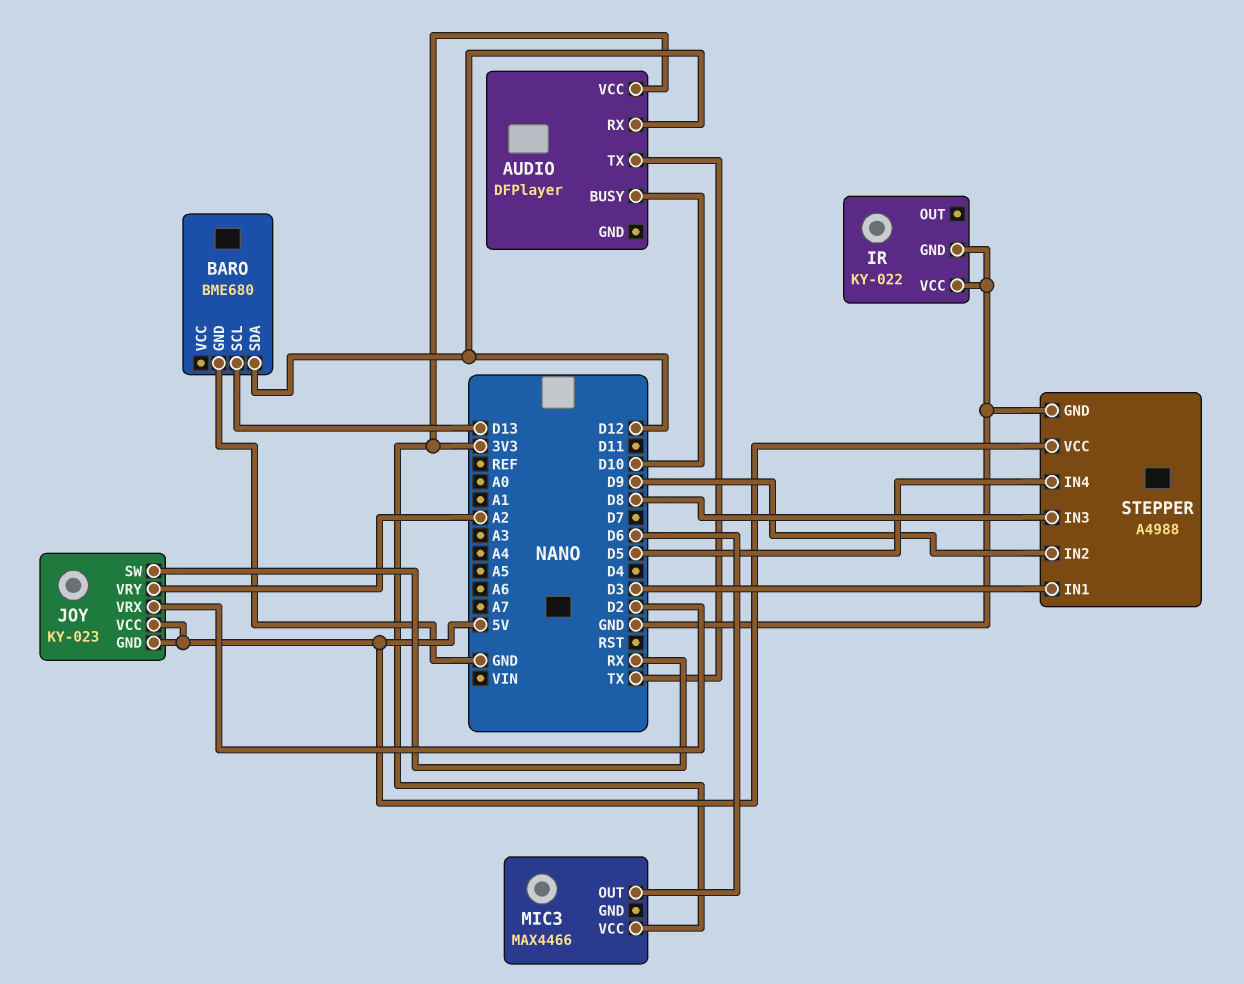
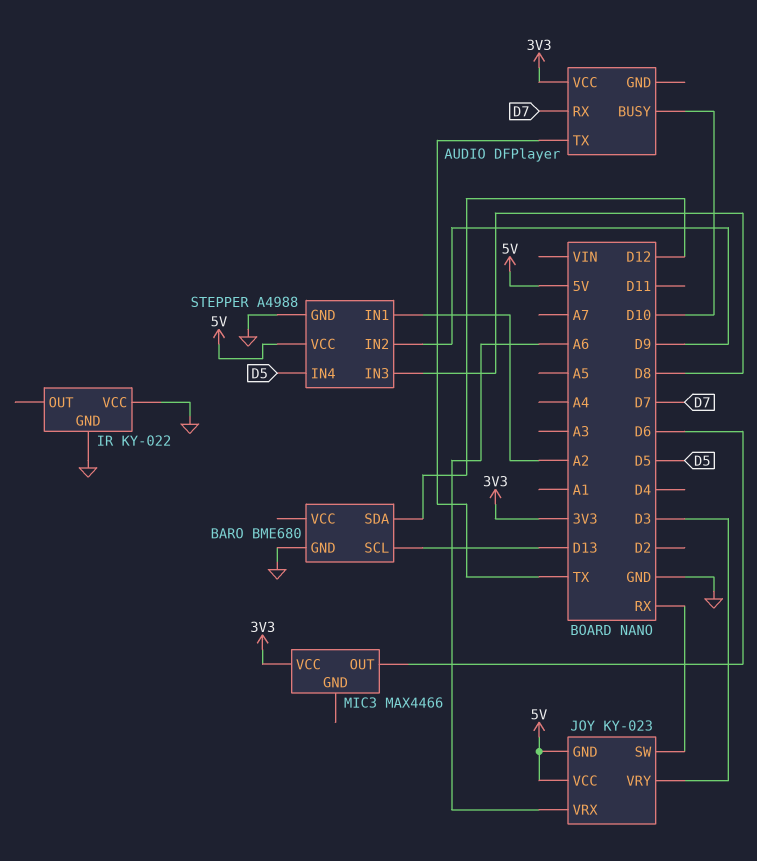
AUDIO pin RX: D12 -> D7
JOY pin VRX: D2 -> A6
JOY pin VRY: A2 -> D3
STEPPER pin IN1: D3 -> A2

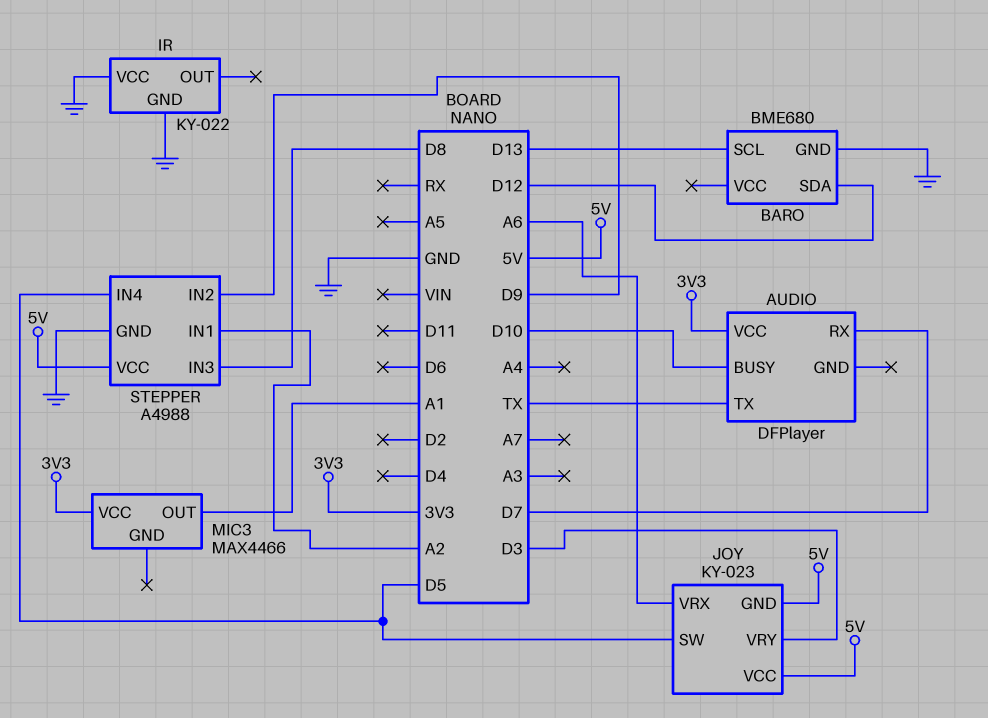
JOY pin SW: RX -> D5
MIC3 pin OUT: D6 -> A1

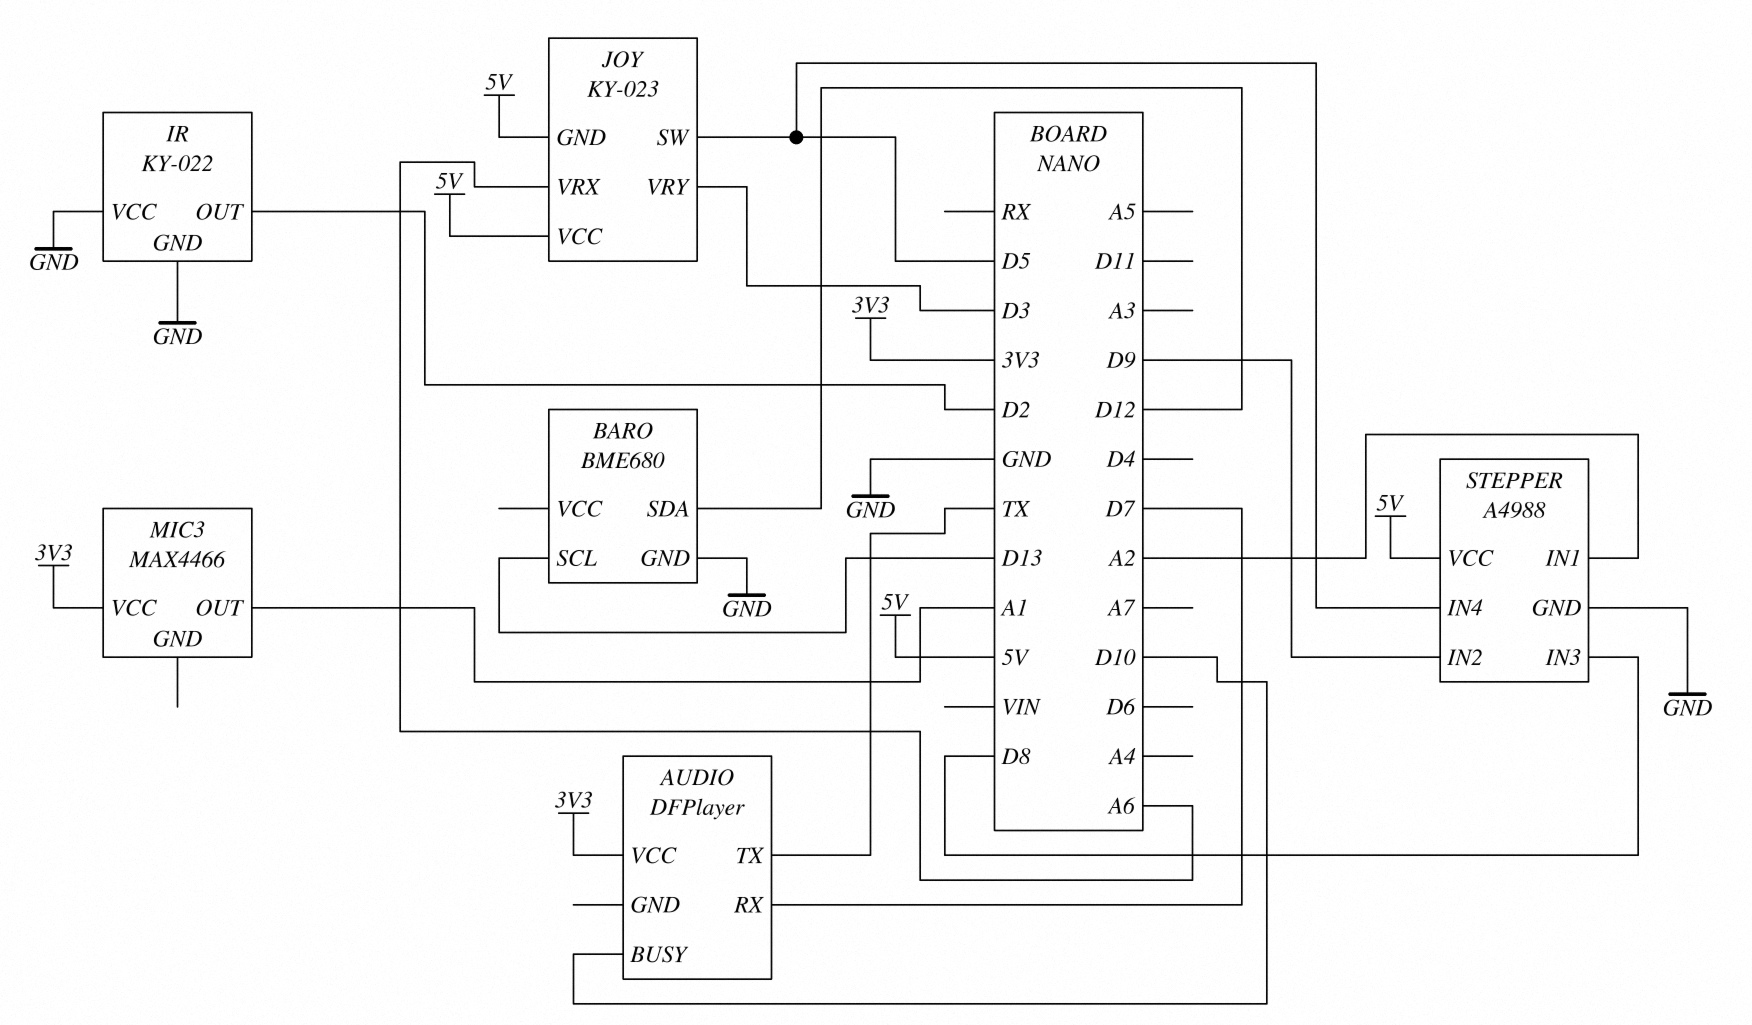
IR pin OUT: none -> D2

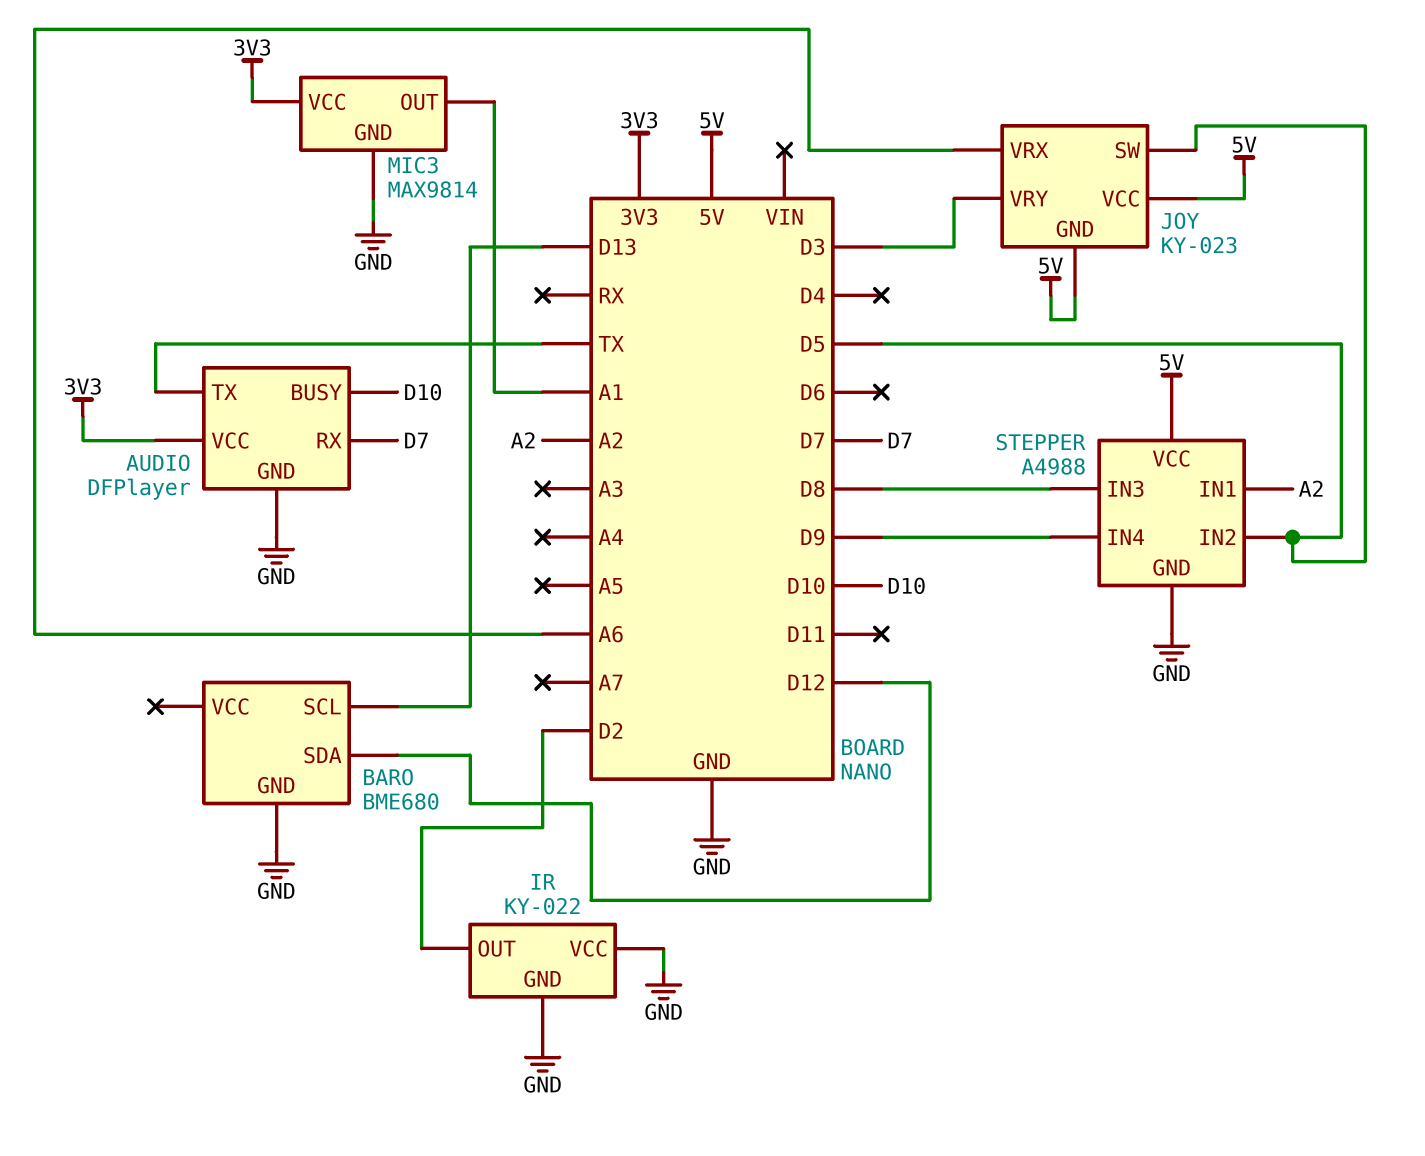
AUDIO pin GND: none -> GND
MIC3: MAX4466 -> MAX9814
MIC3 pin GND: none -> GND
STEPPER pin IN2: D9 -> D5
STEPPER pin IN4: D5 -> D9

